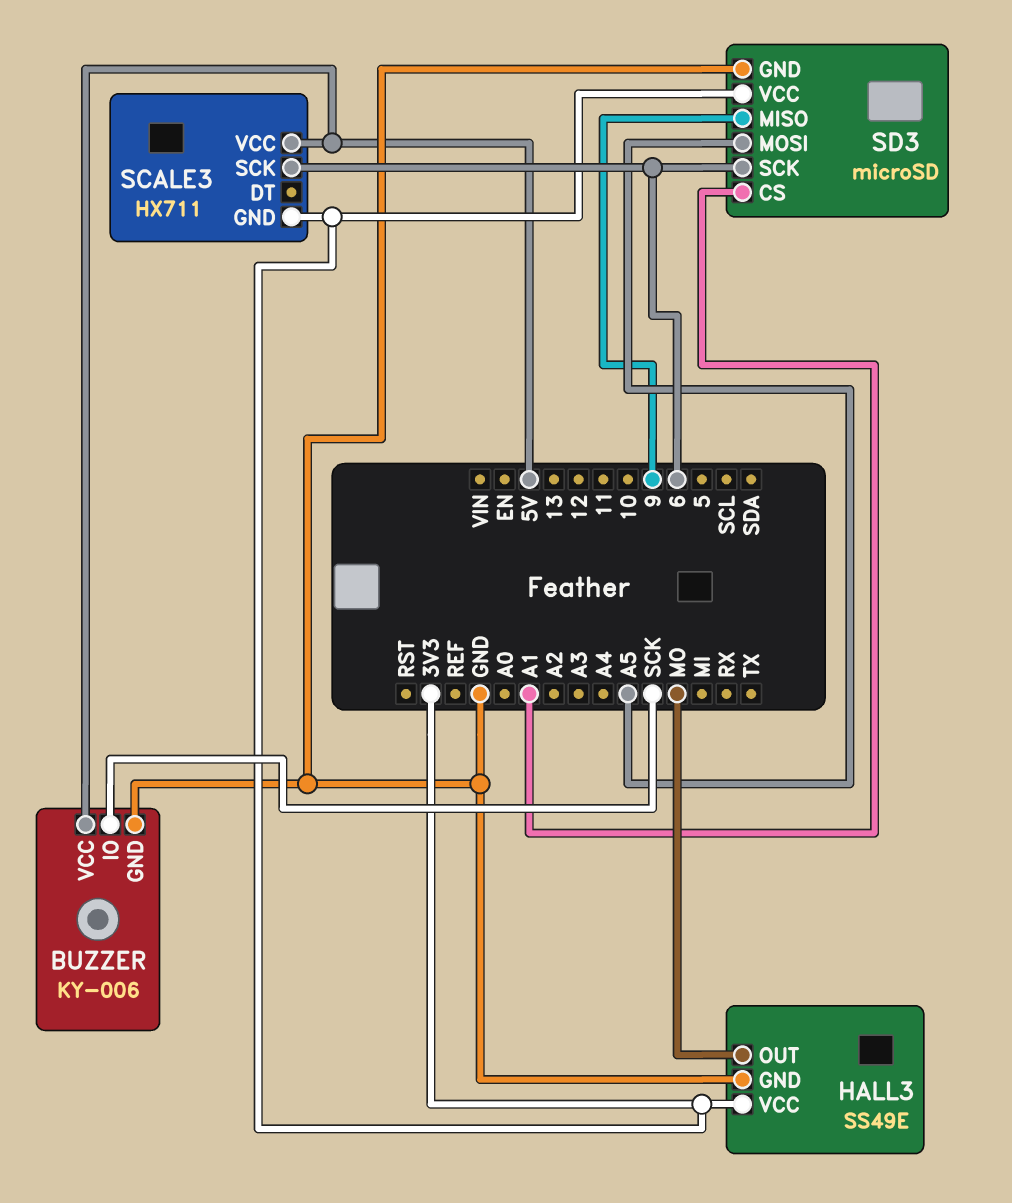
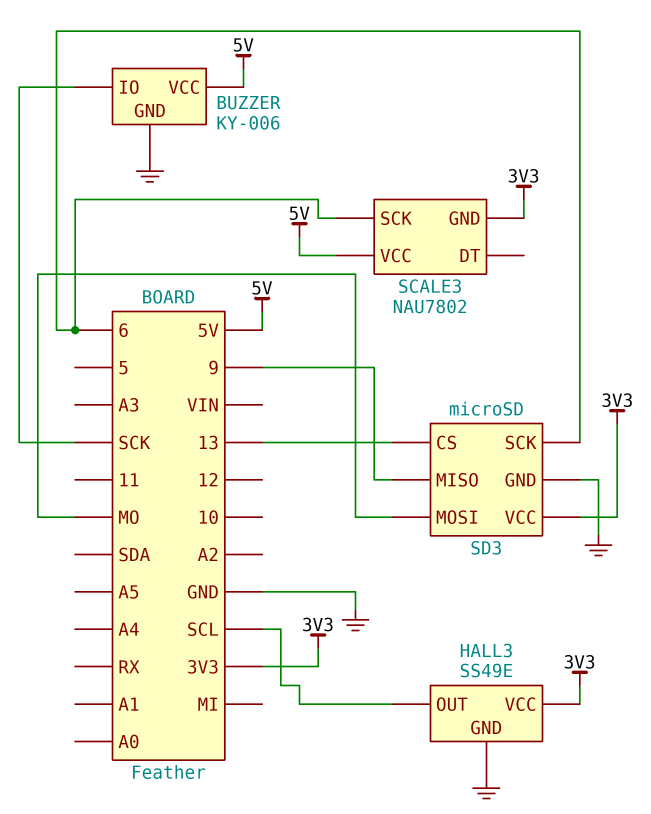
HALL3 pin OUT: MO -> SCL
SCALE3: HX711 -> NAU7802
SD3 pin CS: A1 -> 13
SD3 pin MOSI: A5 -> MO

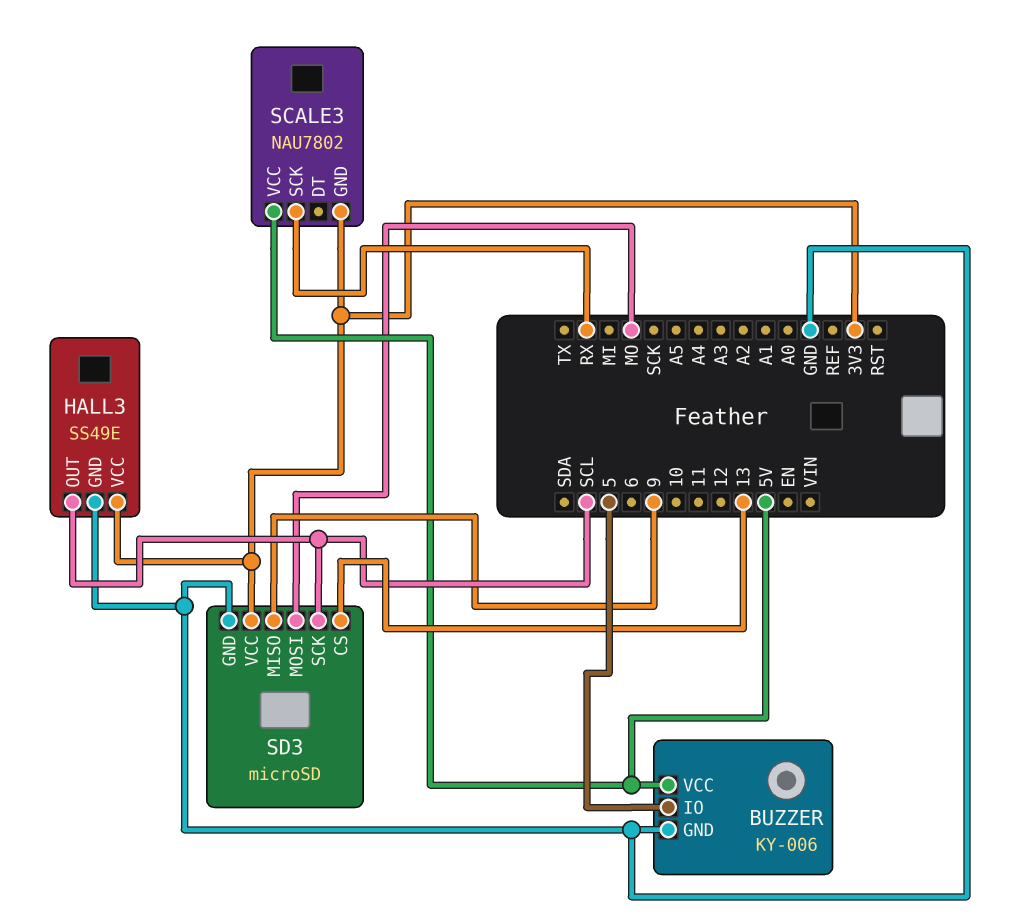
BUZZER pin IO: SCK -> 5
SCALE3 pin SCK: 6 -> RX
SD3 pin SCK: 6 -> SCL

